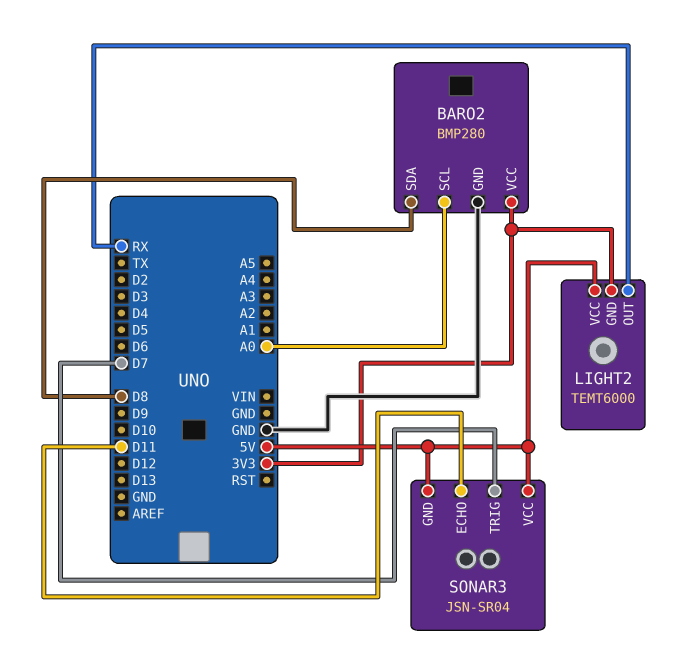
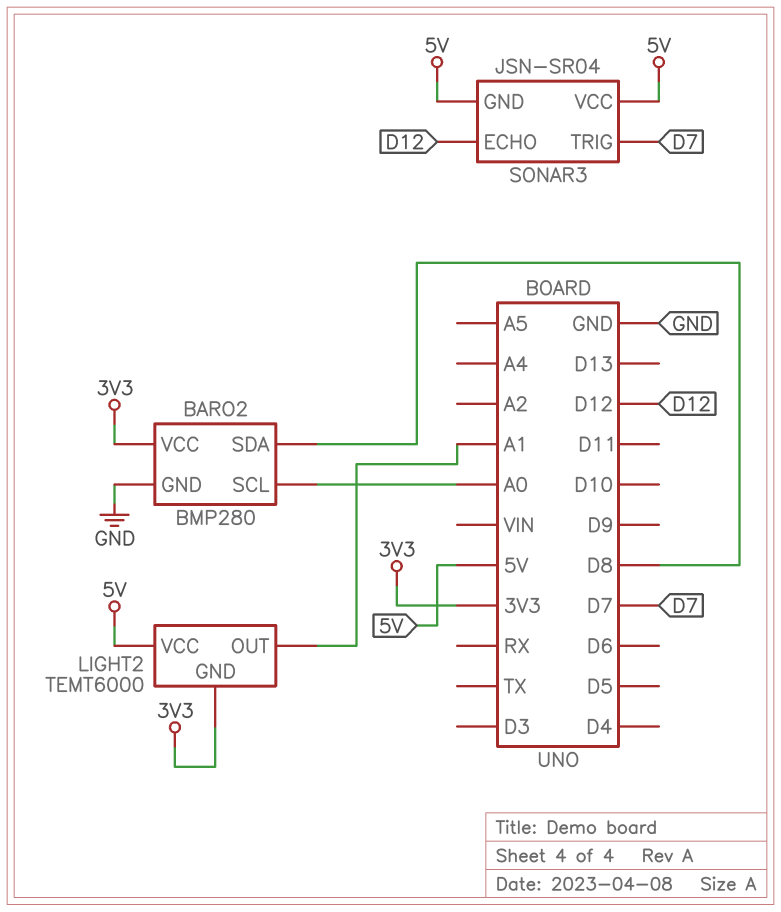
LIGHT2 pin OUT: RX -> A1
SONAR3 pin ECHO: D11 -> D12

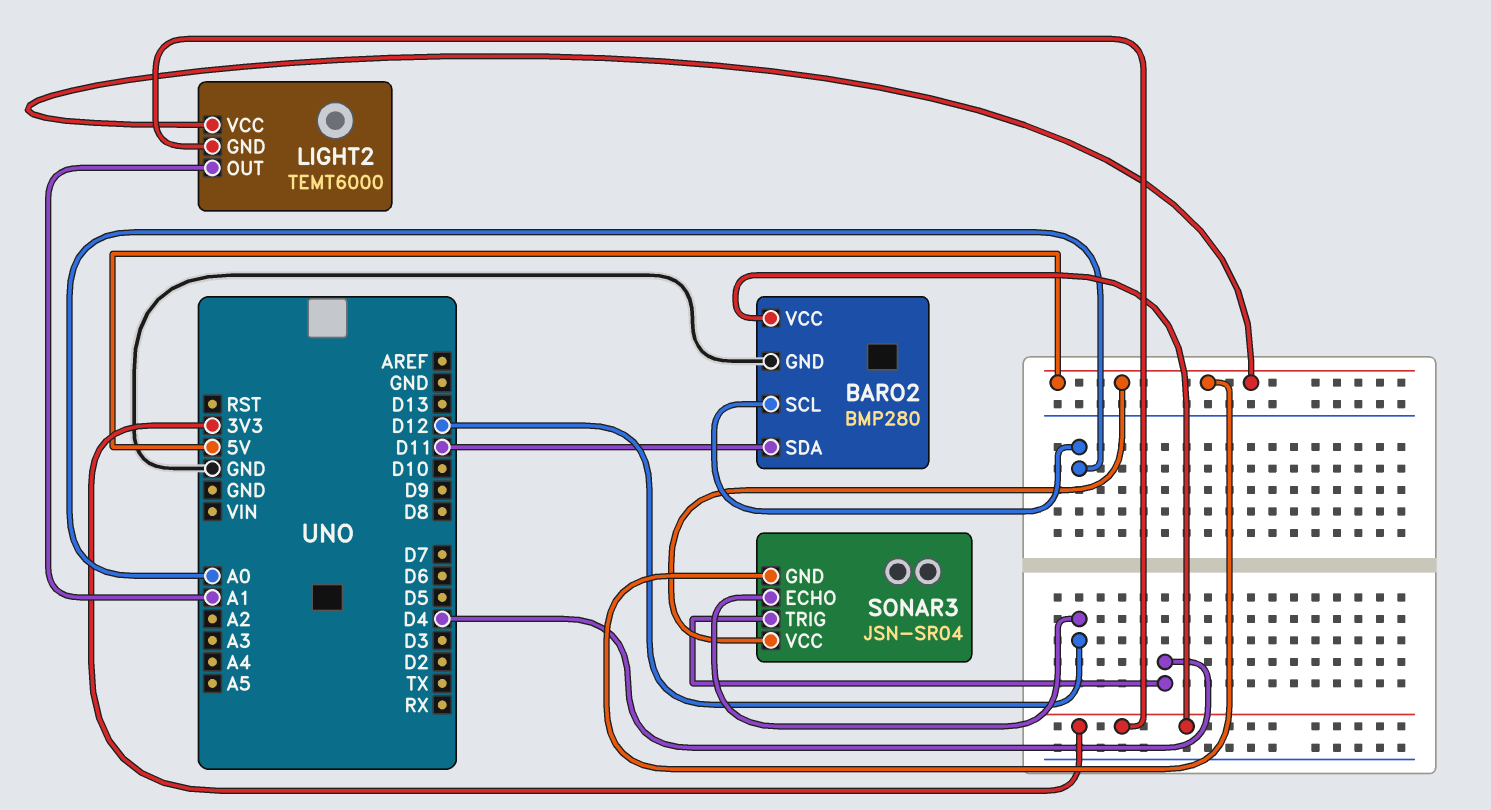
BARO2 pin SDA: D8 -> D11
SONAR3 pin TRIG: D7 -> D4

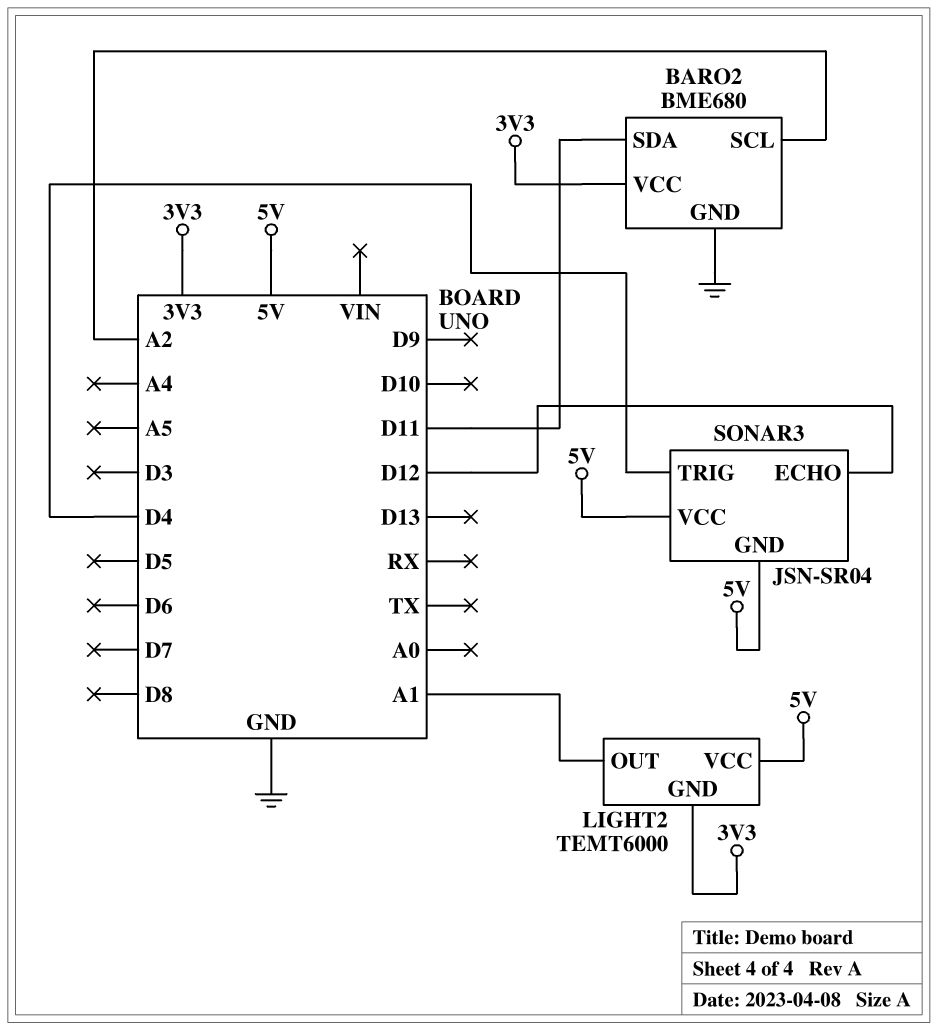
BARO2: BMP280 -> BME680
BARO2 pin SCL: A0 -> A2

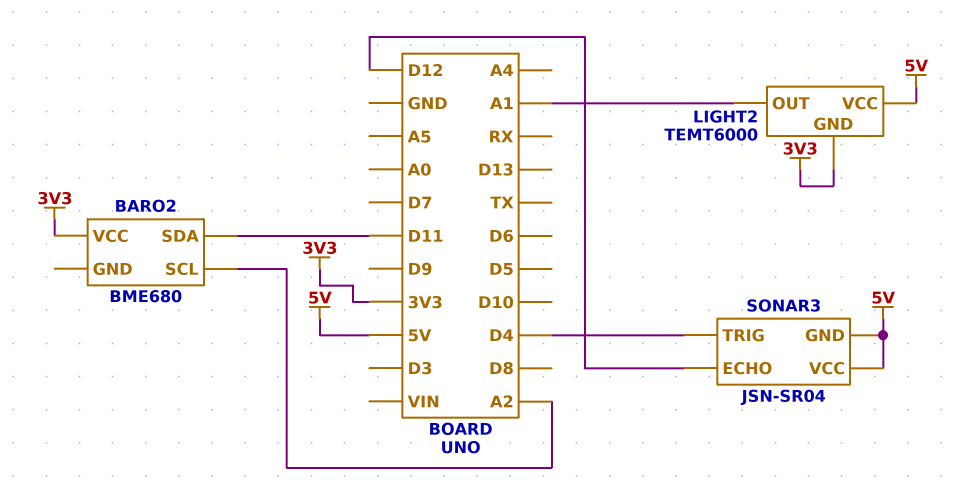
BARO2 pin GND: GND -> none

